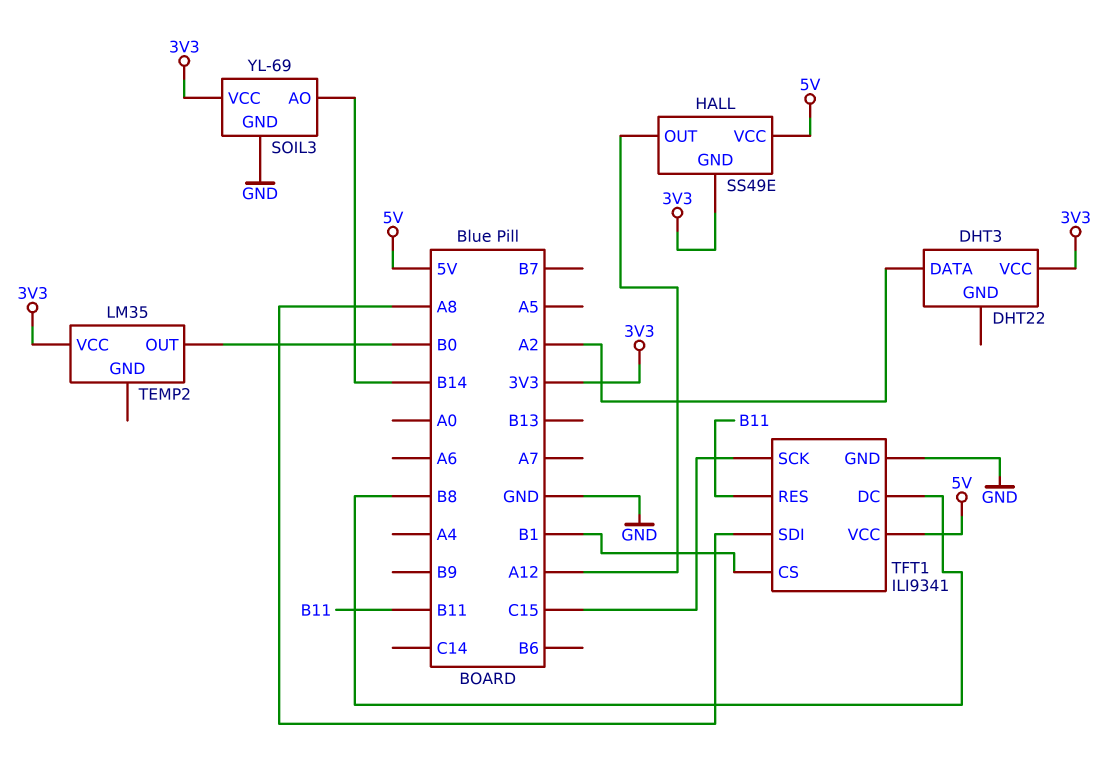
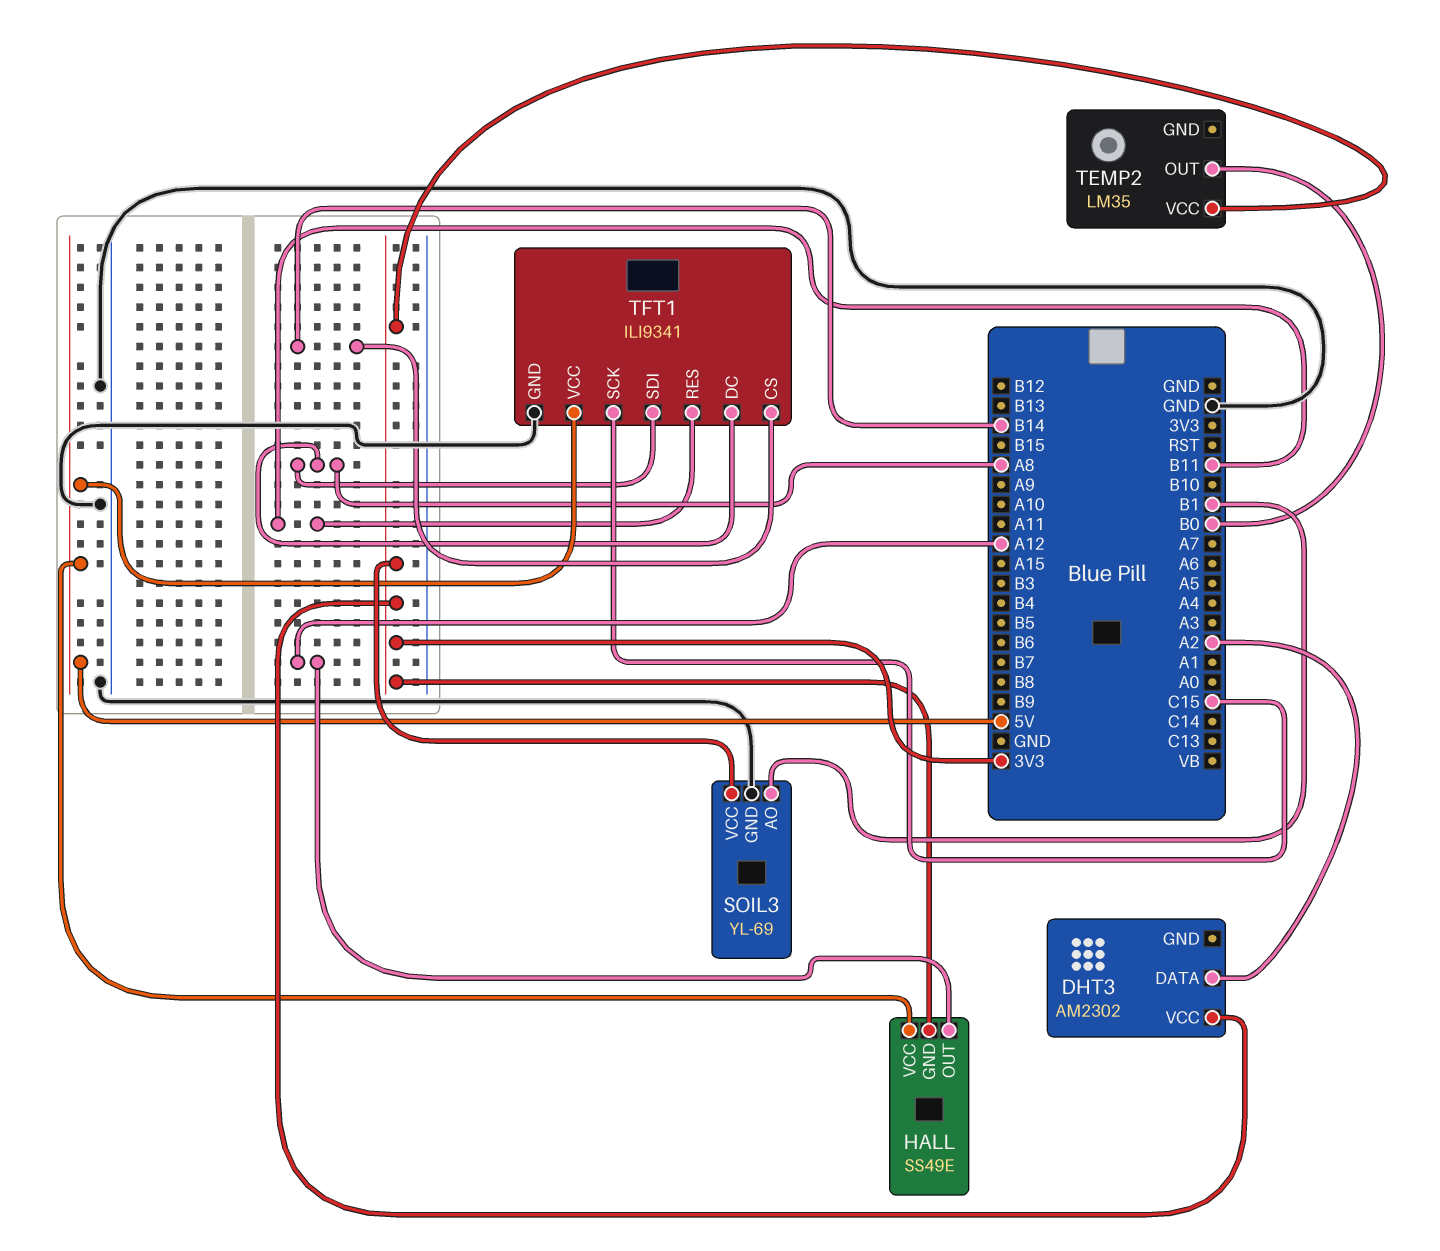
DHT3: DHT22 -> AM2302
SOIL3 pin AO: B14 -> B1
TFT1 pin CS: B1 -> B14
TFT1 pin DC: B8 -> A8

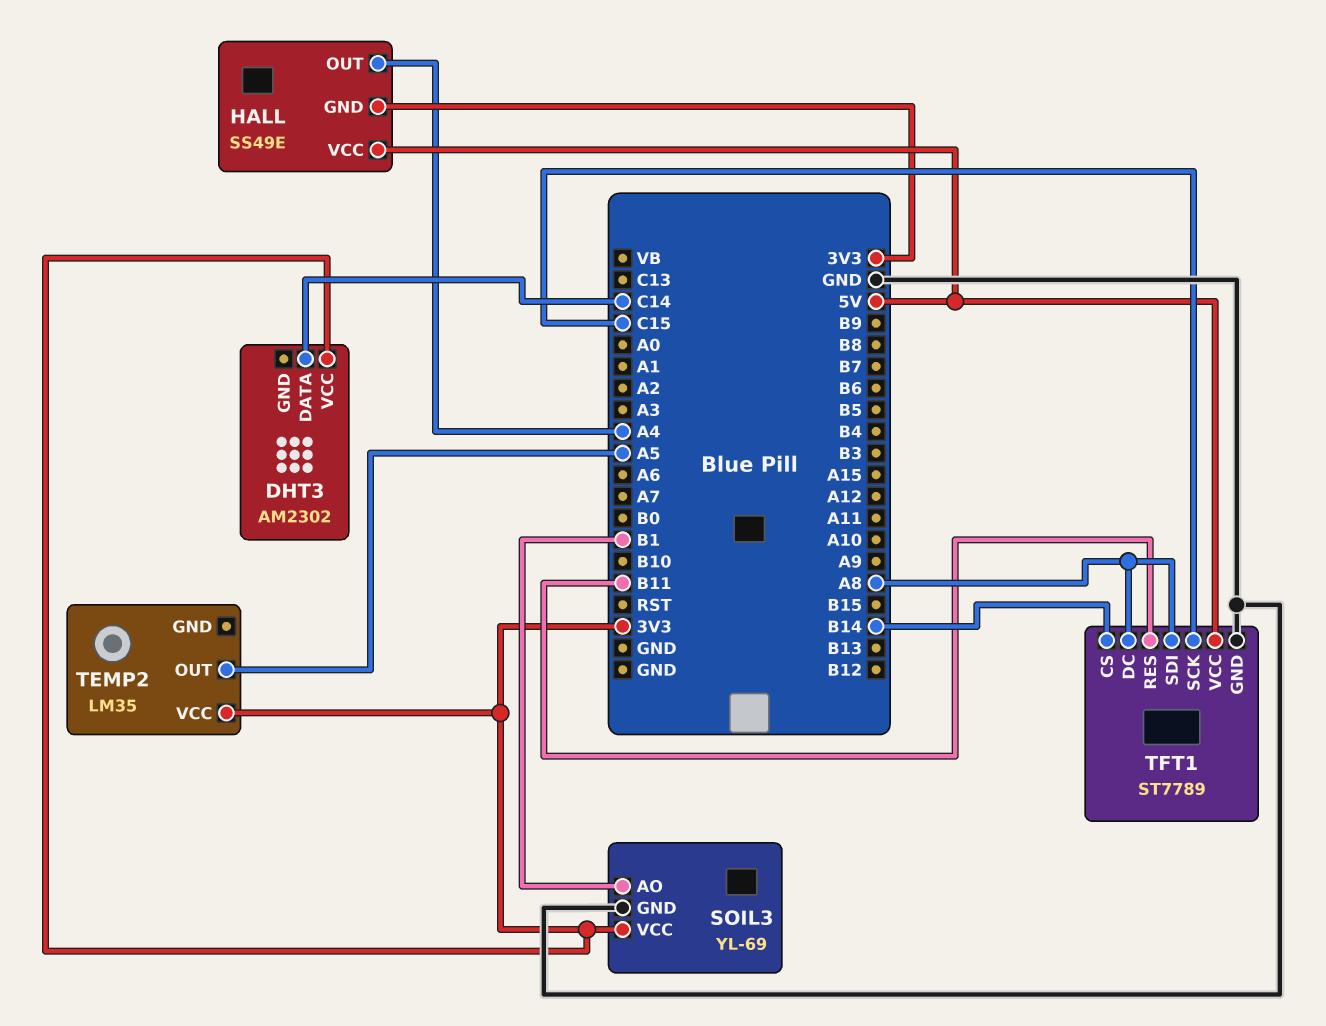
DHT3 pin DATA: A2 -> C14
HALL pin OUT: A12 -> A4
TEMP2 pin OUT: B0 -> A5
TFT1: ILI9341 -> ST7789

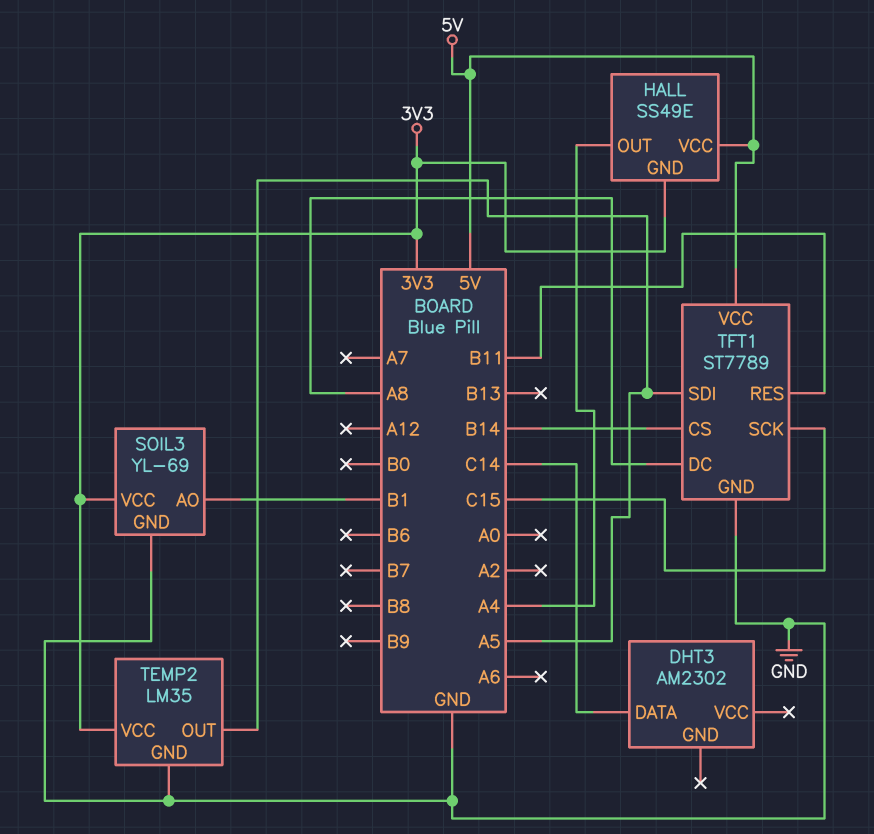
DHT3 pin VCC: 3V3 -> none
TEMP2 pin GND: none -> GND
TFT1 pin SDI: A8 -> A5

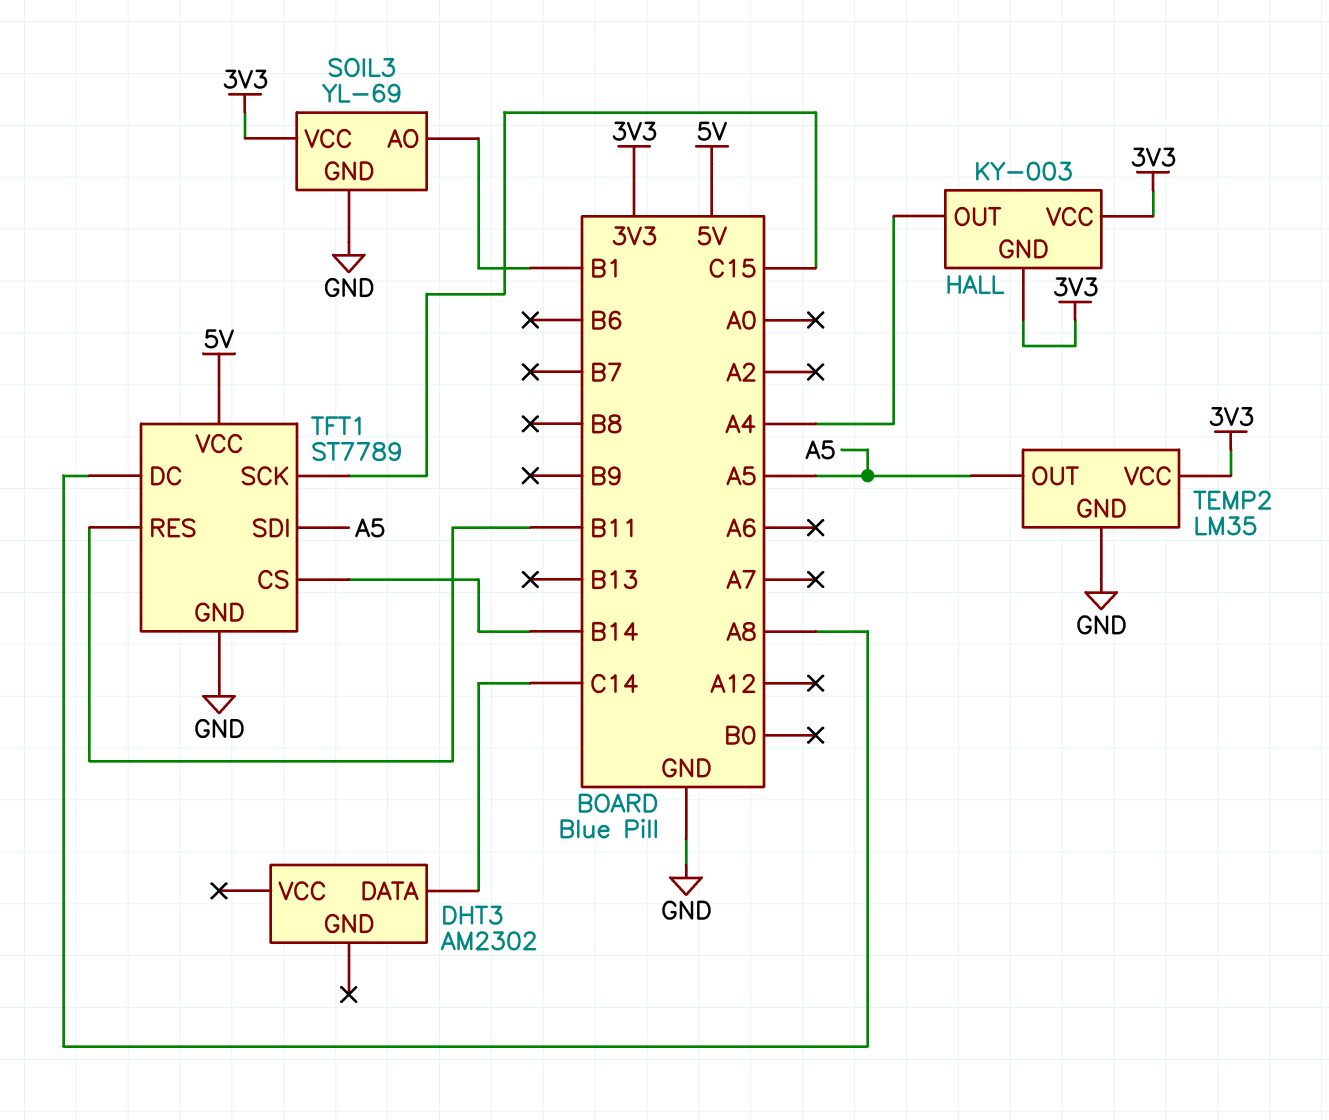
HALL: SS49E -> KY-003
HALL pin VCC: 5V -> 3V3

